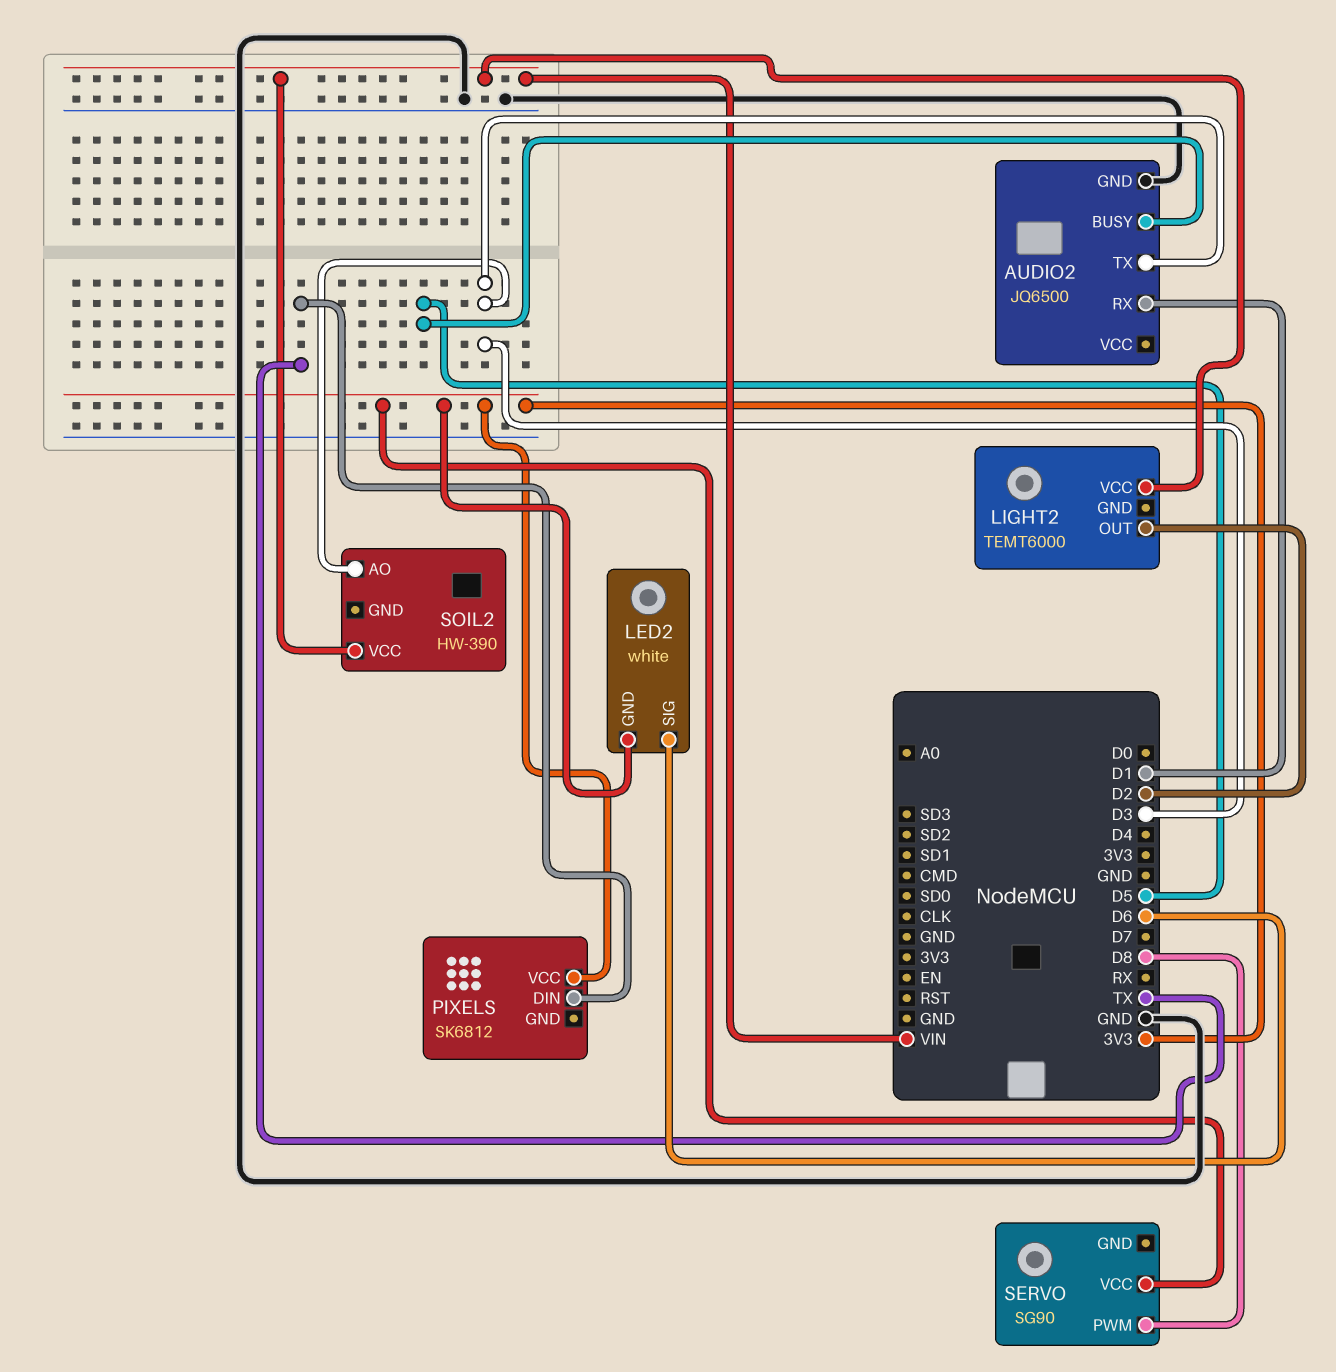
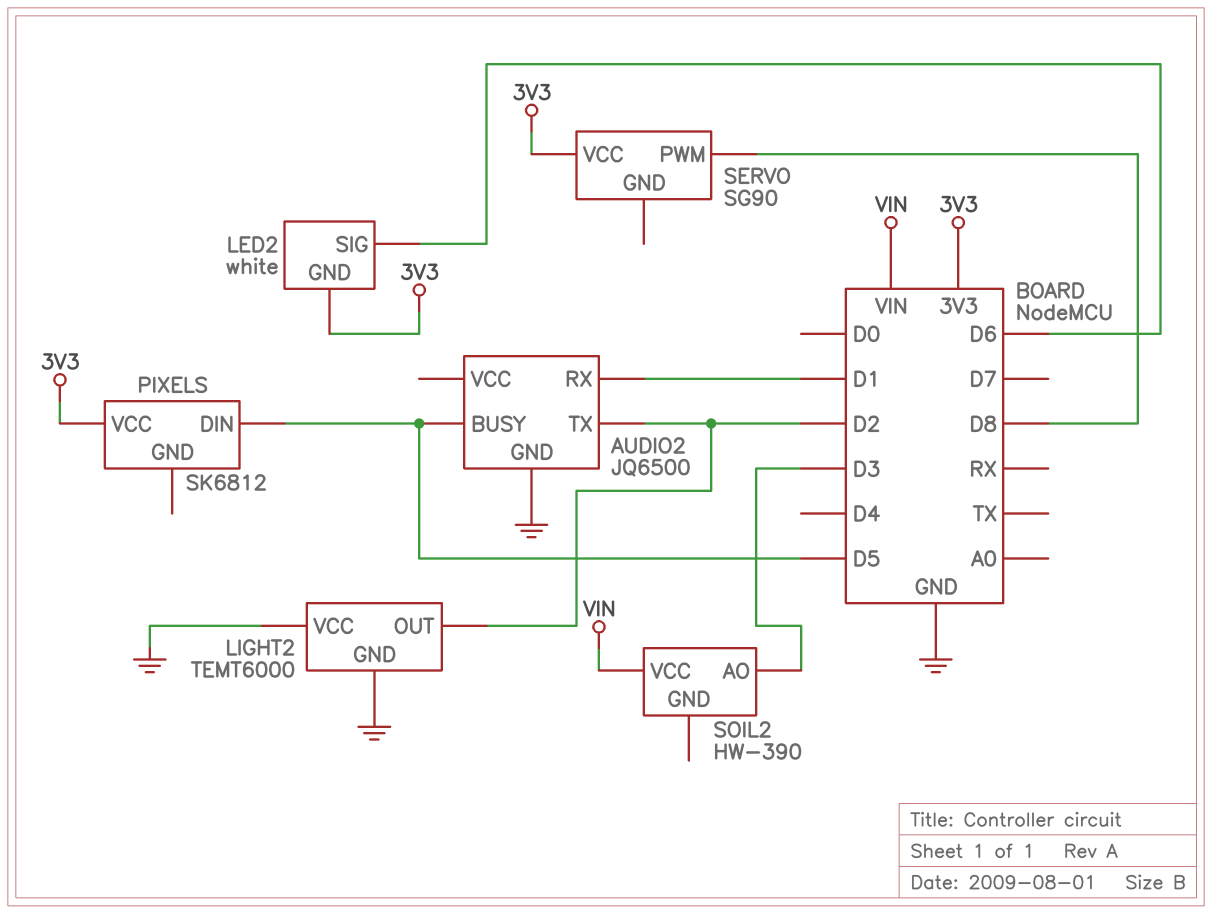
AUDIO2 pin TX: D3 -> D2
LIGHT2 pin GND: none -> GND
LIGHT2 pin VCC: VIN -> GND
PIXELS pin DIN: TX -> D5

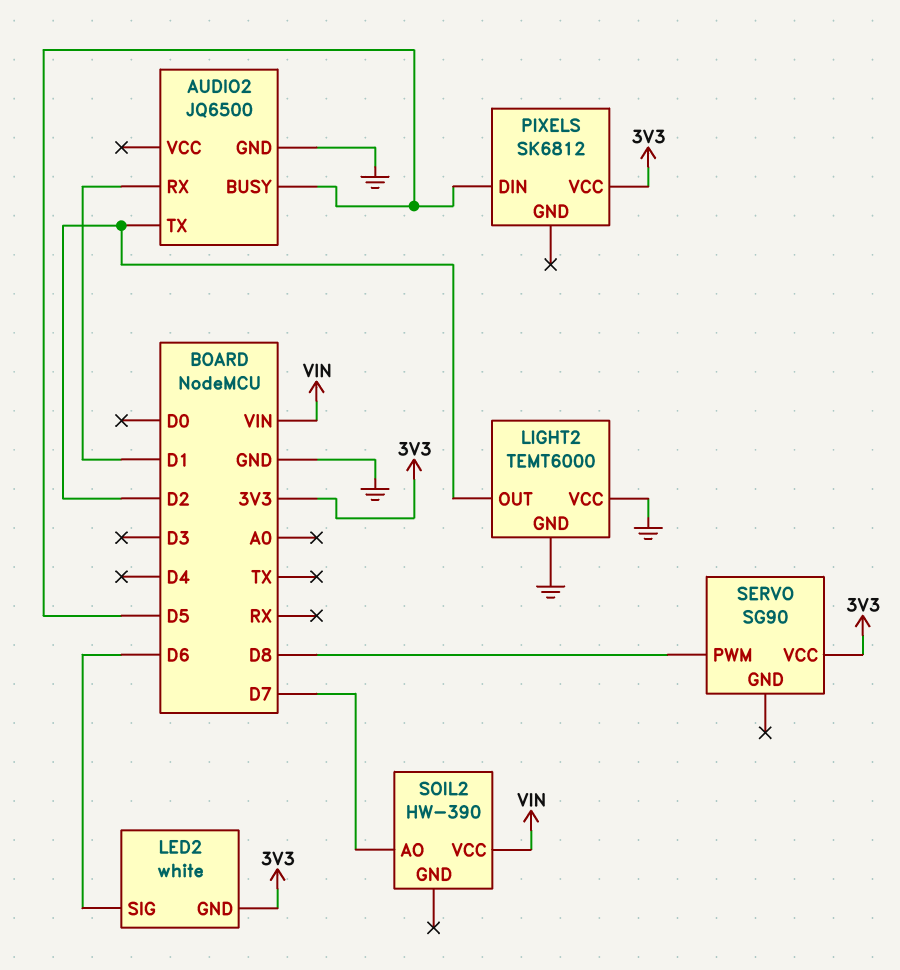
SOIL2 pin AO: D3 -> D7

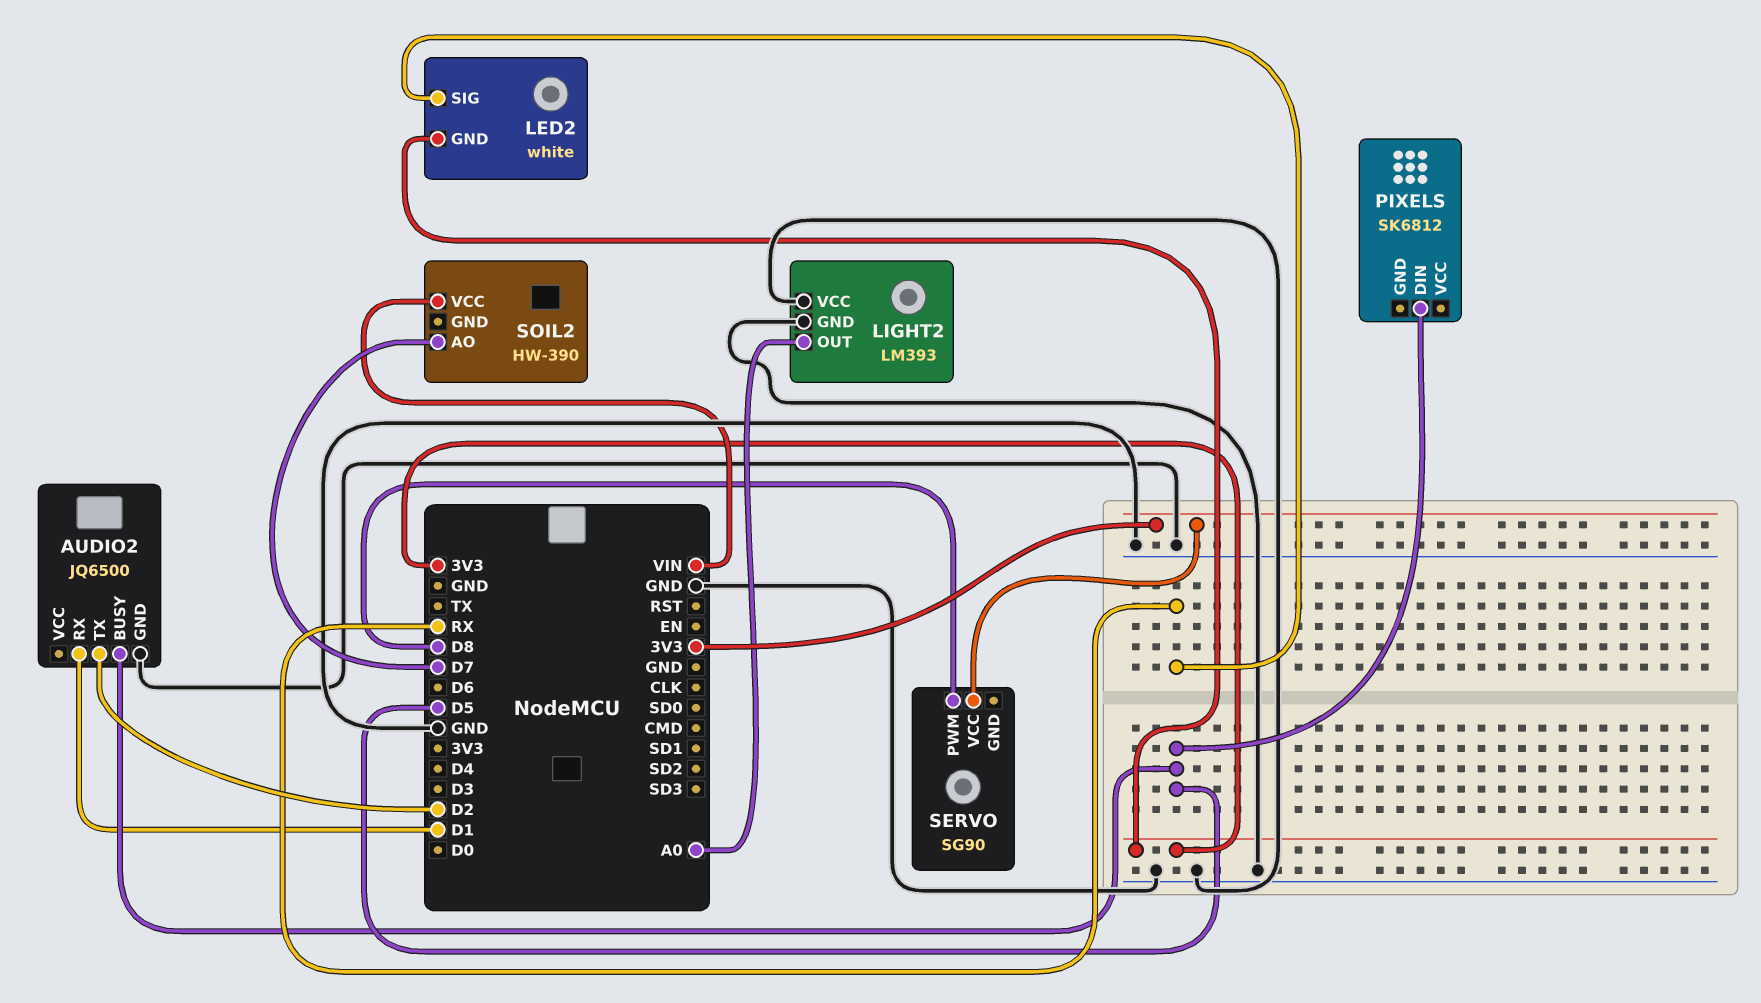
LED2 pin SIG: D6 -> RX
LIGHT2: TEMT6000 -> LM393
LIGHT2 pin OUT: D2 -> A0
PIXELS pin VCC: 3V3 -> none

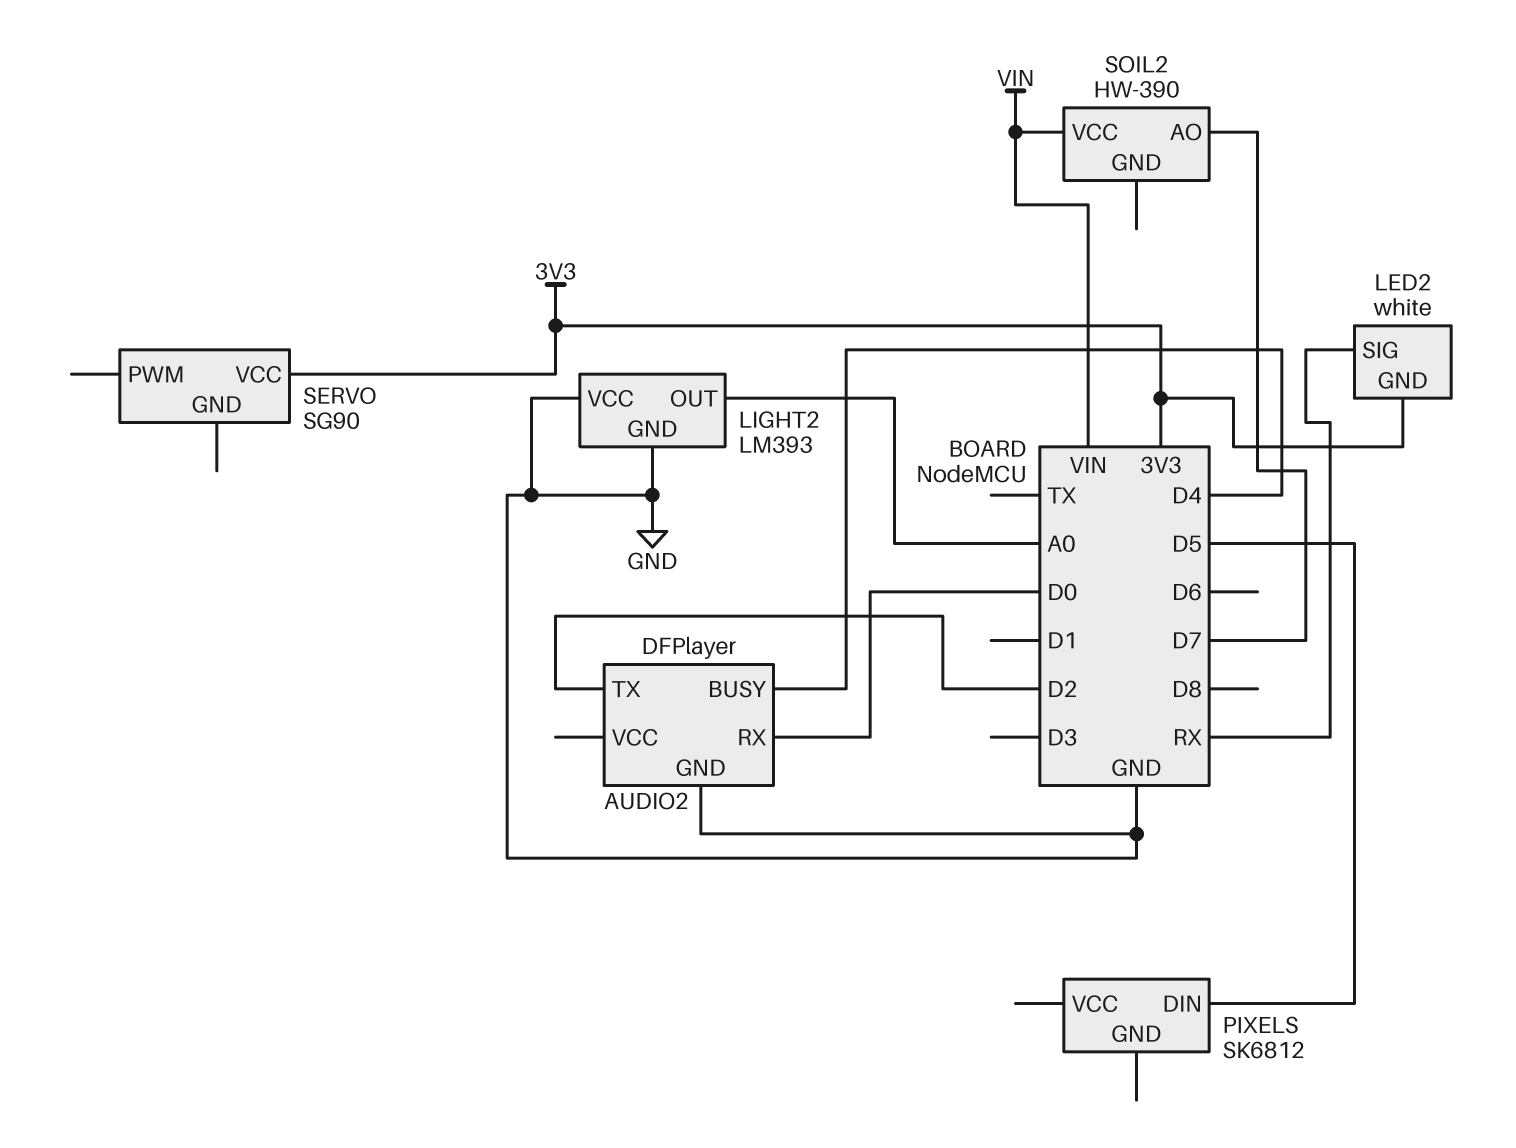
AUDIO2: JQ6500 -> DFPlayer
AUDIO2 pin BUSY: D5 -> D4
AUDIO2 pin RX: D1 -> D0
SERVO pin PWM: D8 -> none

